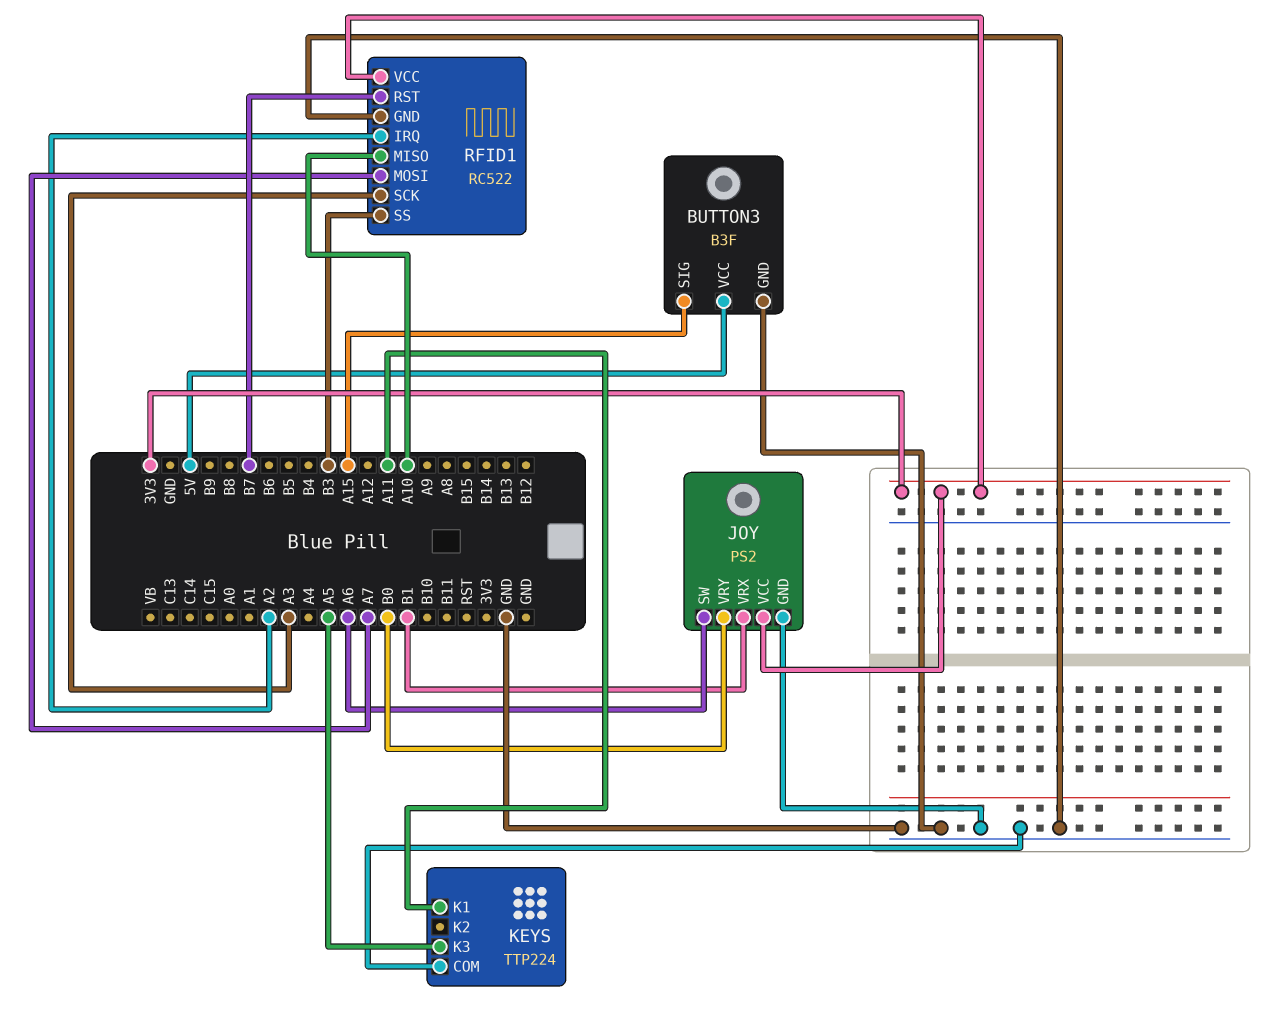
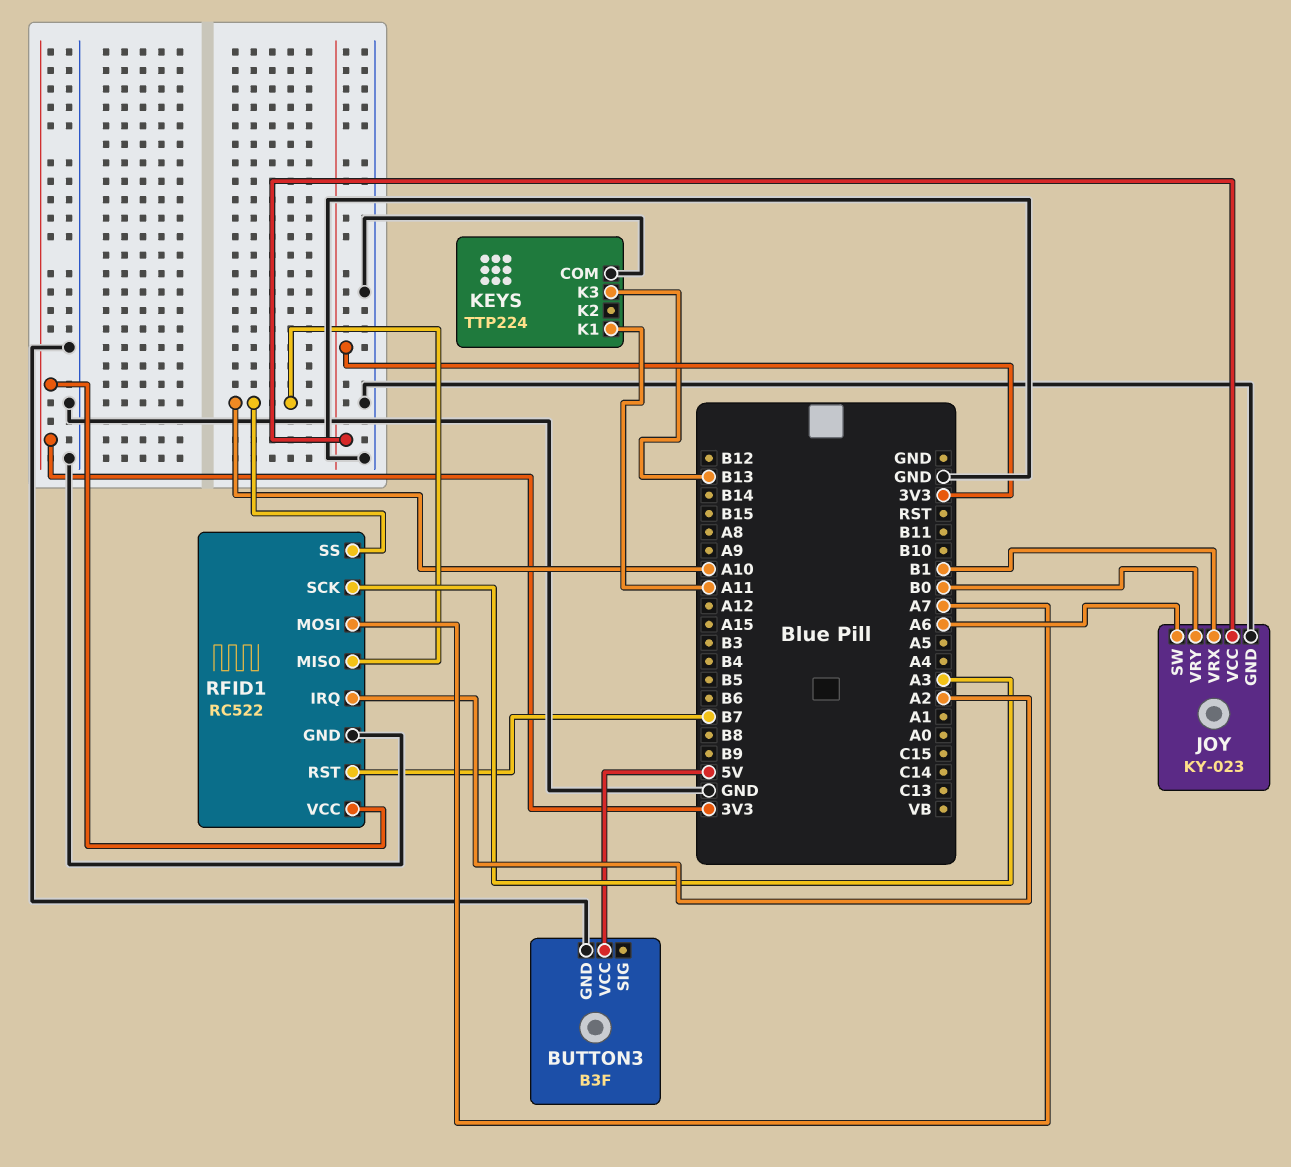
BUTTON3 pin SIG: A15 -> none
JOY: PS2 -> KY-023
KEYS pin K3: A5 -> B13
RFID1 pin SS: B3 -> A10

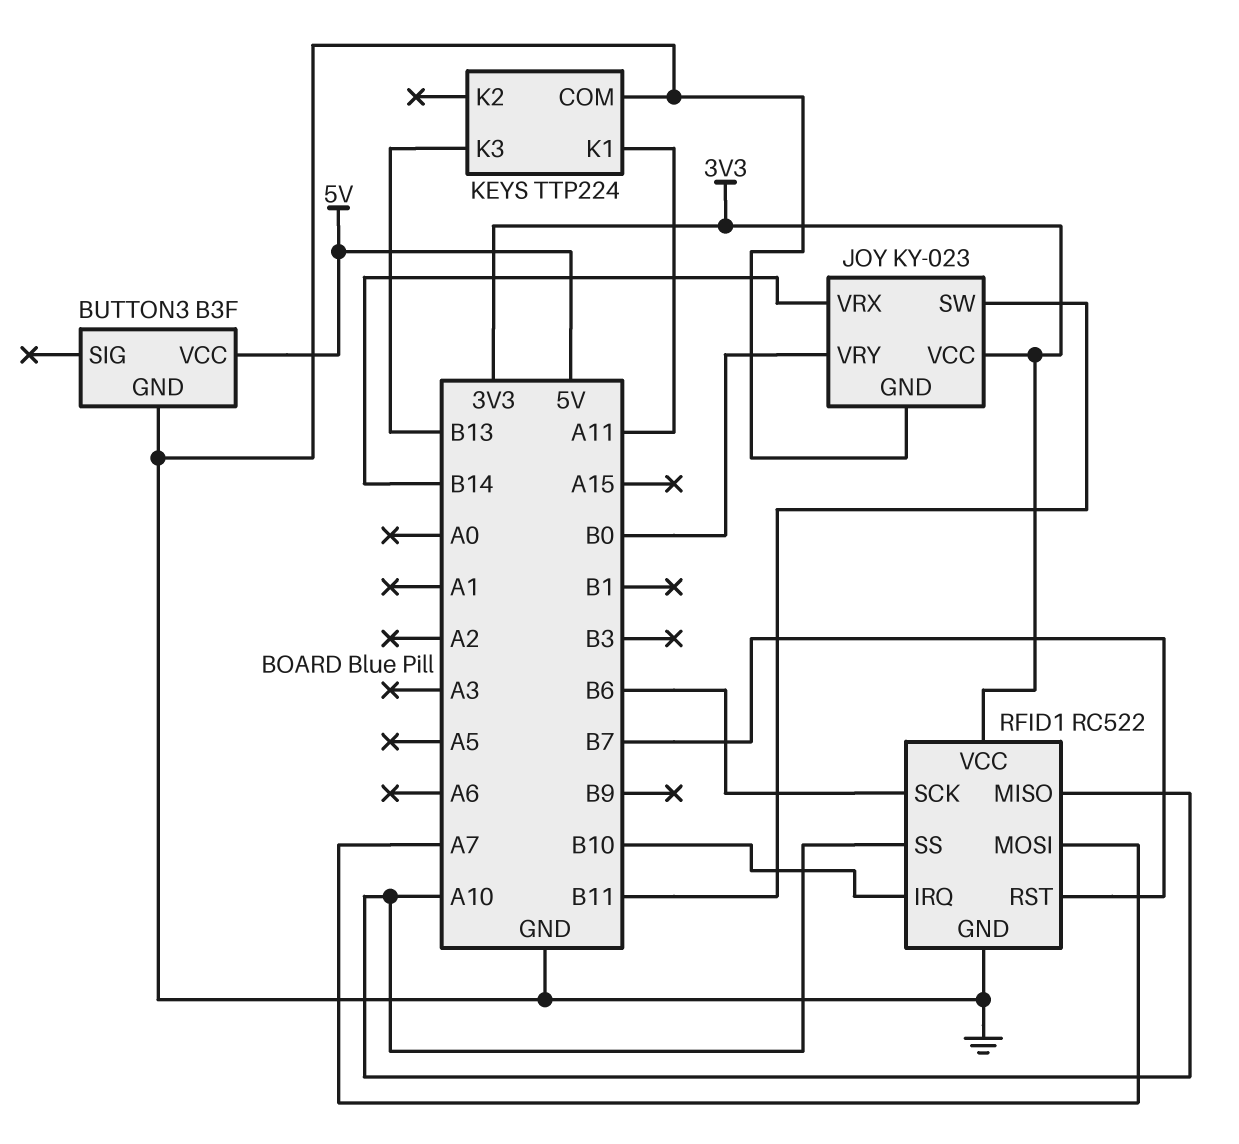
JOY pin SW: A6 -> B11
JOY pin VRX: B1 -> B14
RFID1 pin IRQ: A2 -> B10
RFID1 pin SCK: A3 -> B6

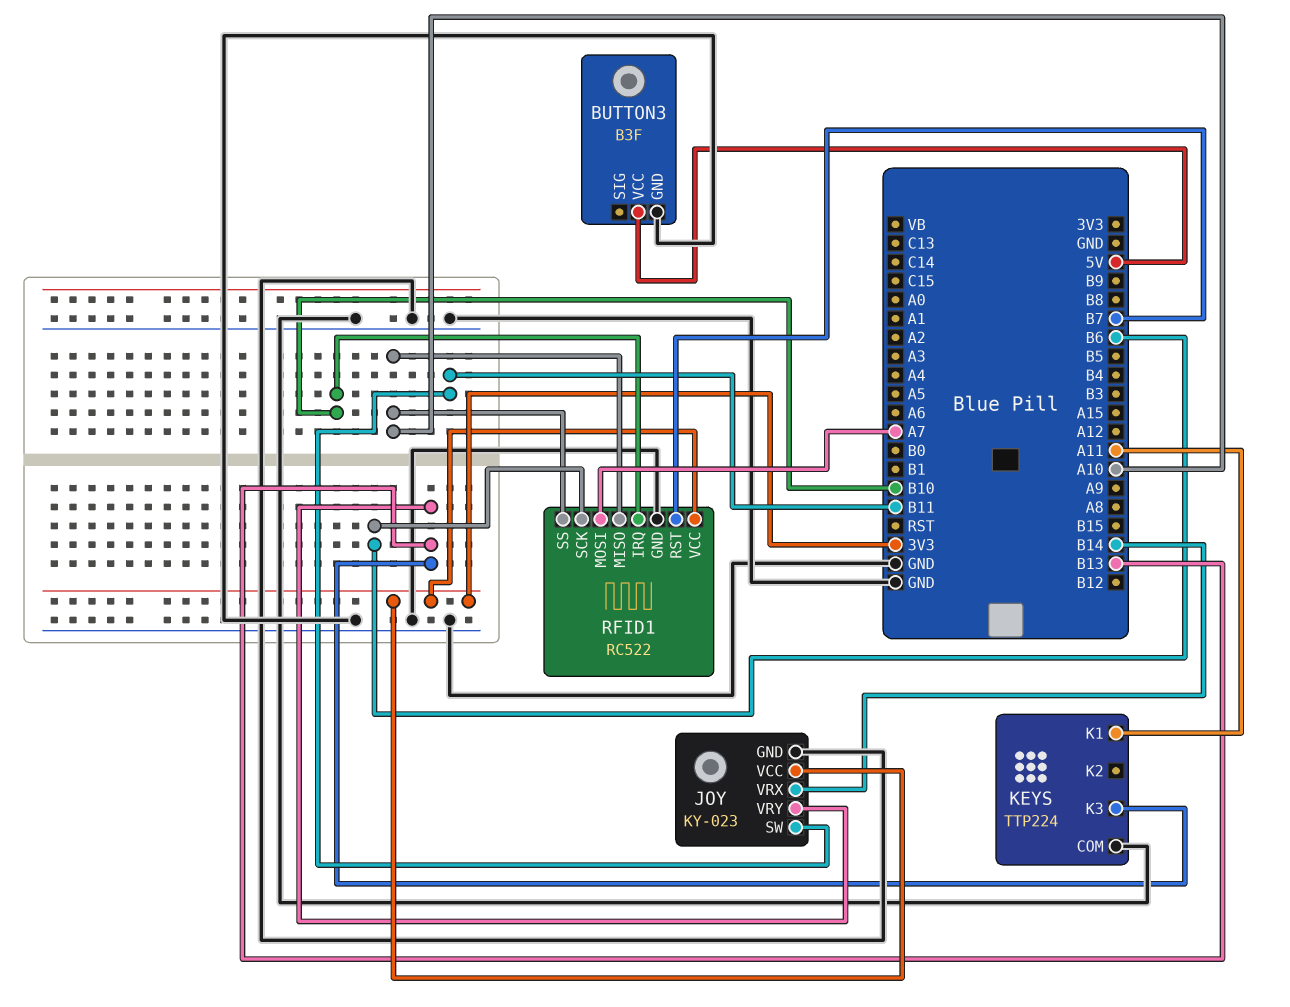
JOY pin VRY: B0 -> B13

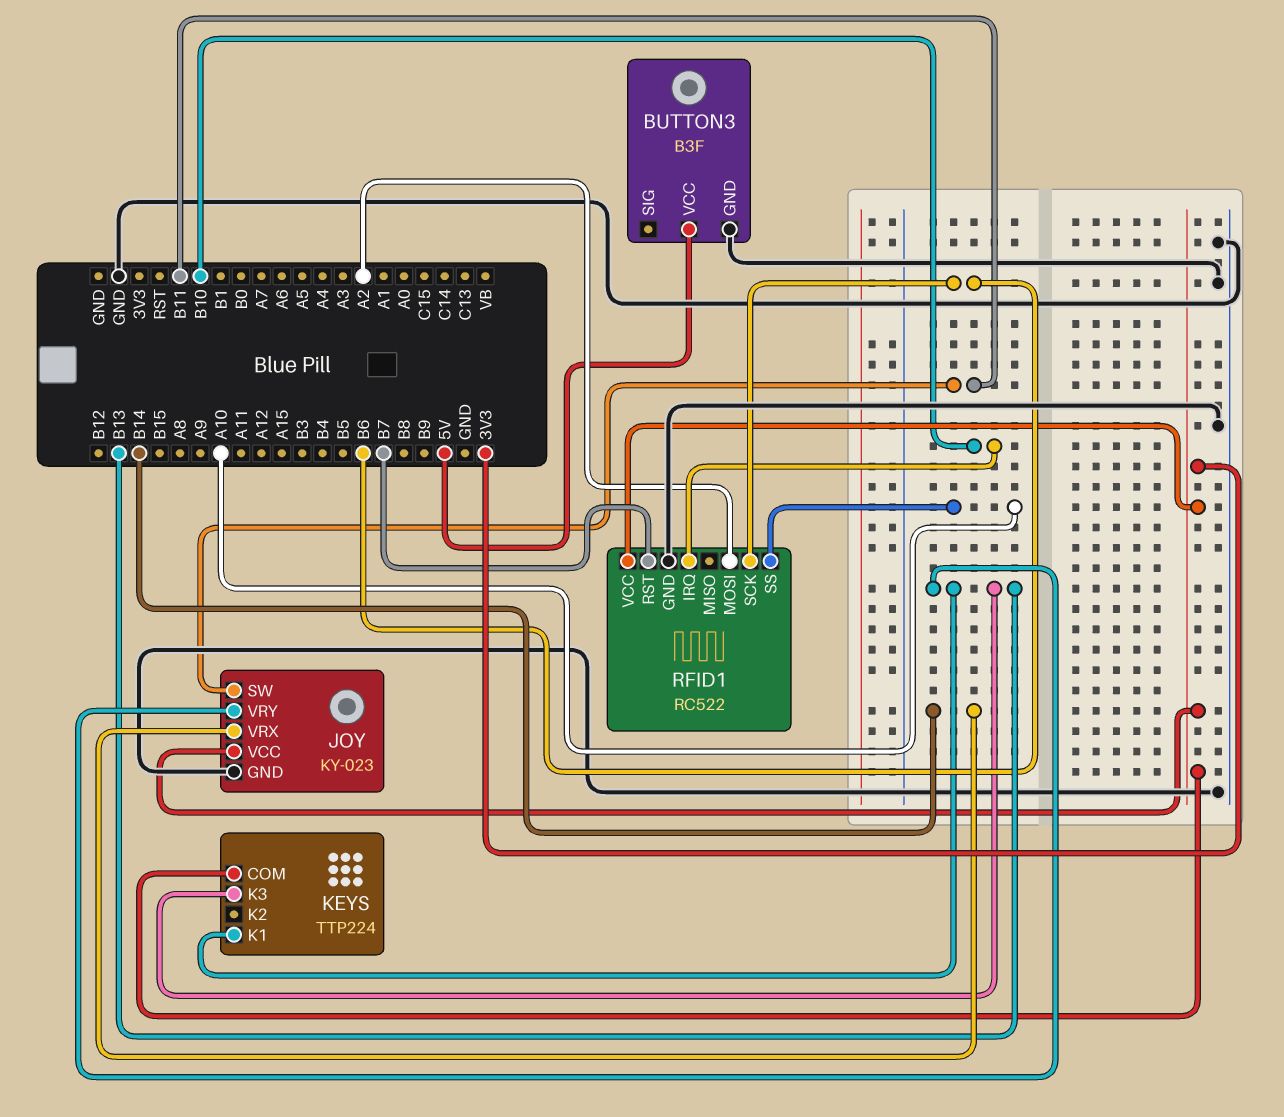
KEYS pin COM: GND -> 3V3
KEYS pin K1: A11 -> B13
RFID1 pin MISO: A10 -> none
RFID1 pin MOSI: A7 -> A2

